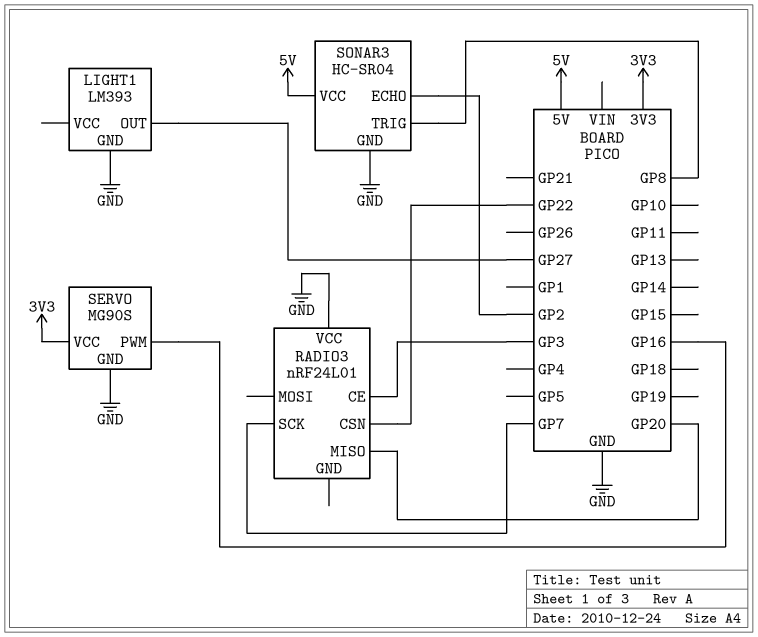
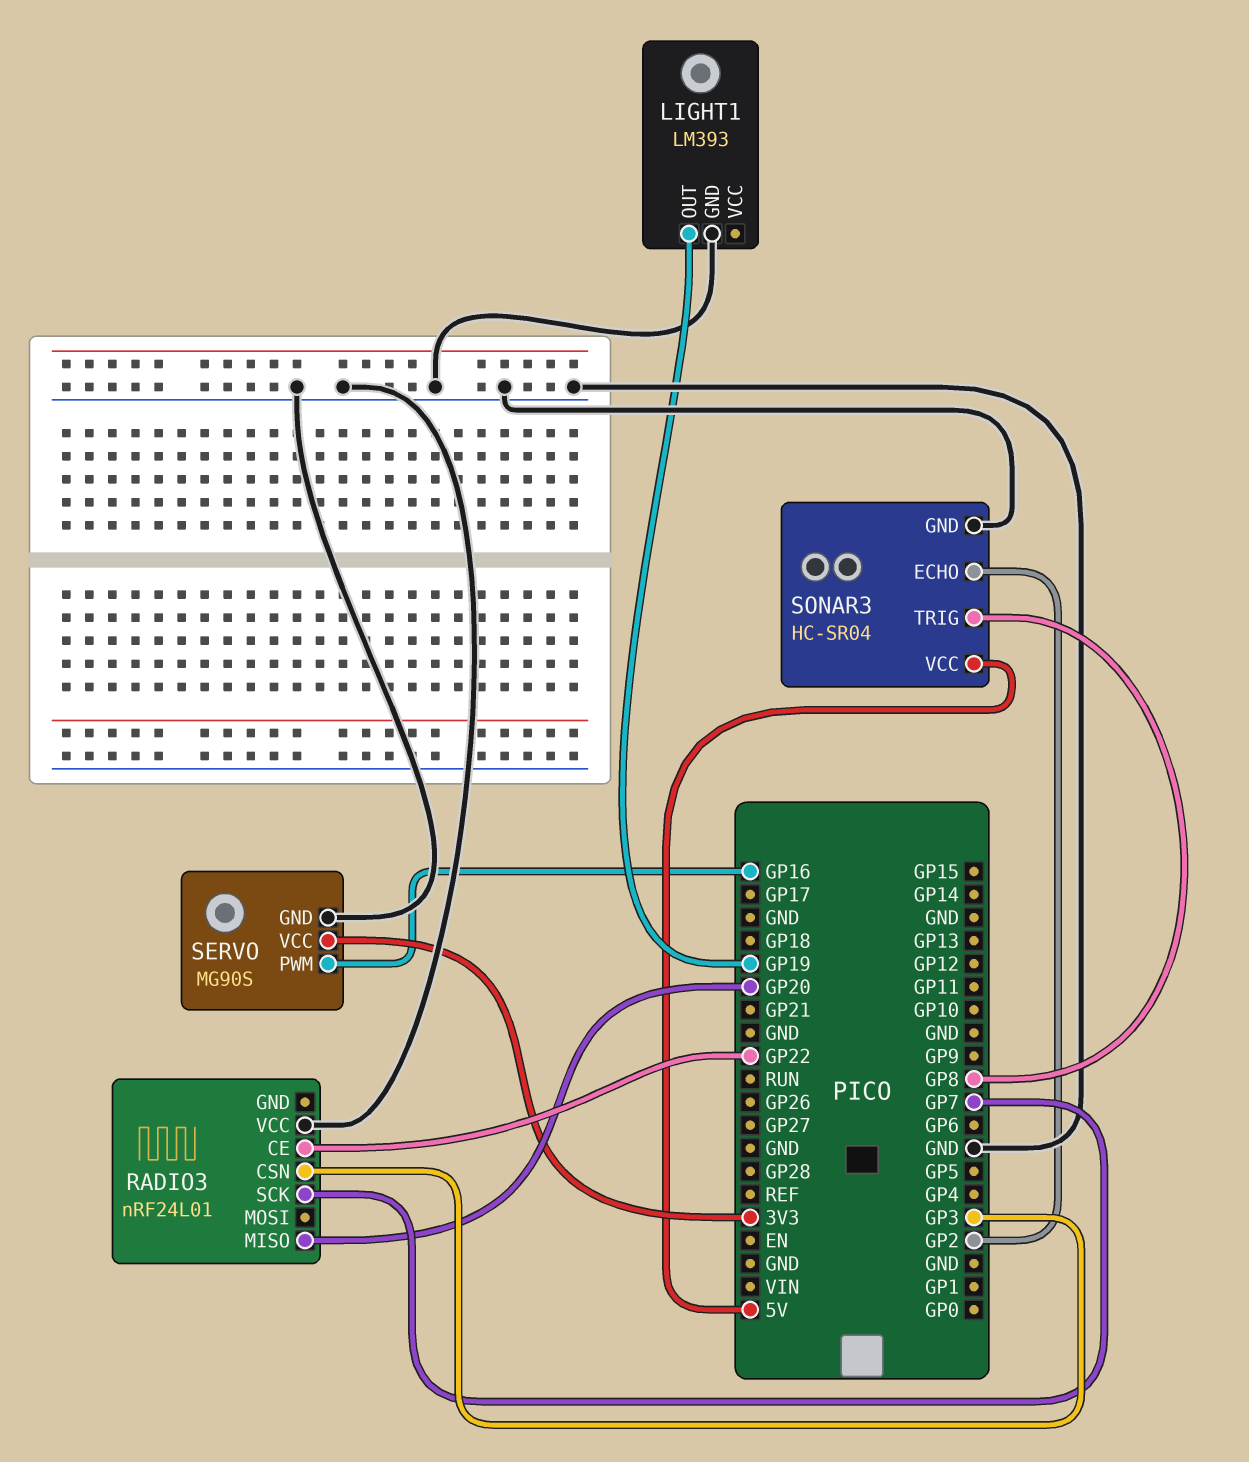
LIGHT1 pin OUT: GP27 -> GP19
RADIO3 pin CE: GP3 -> GP22
RADIO3 pin CSN: GP22 -> GP3

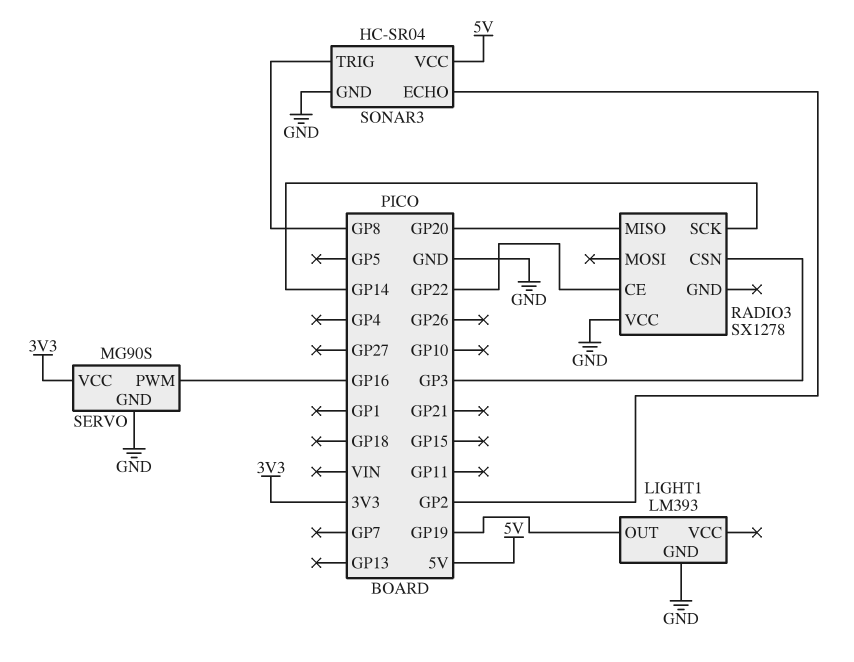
RADIO3: nRF24L01 -> SX1278
RADIO3 pin SCK: GP7 -> GP14

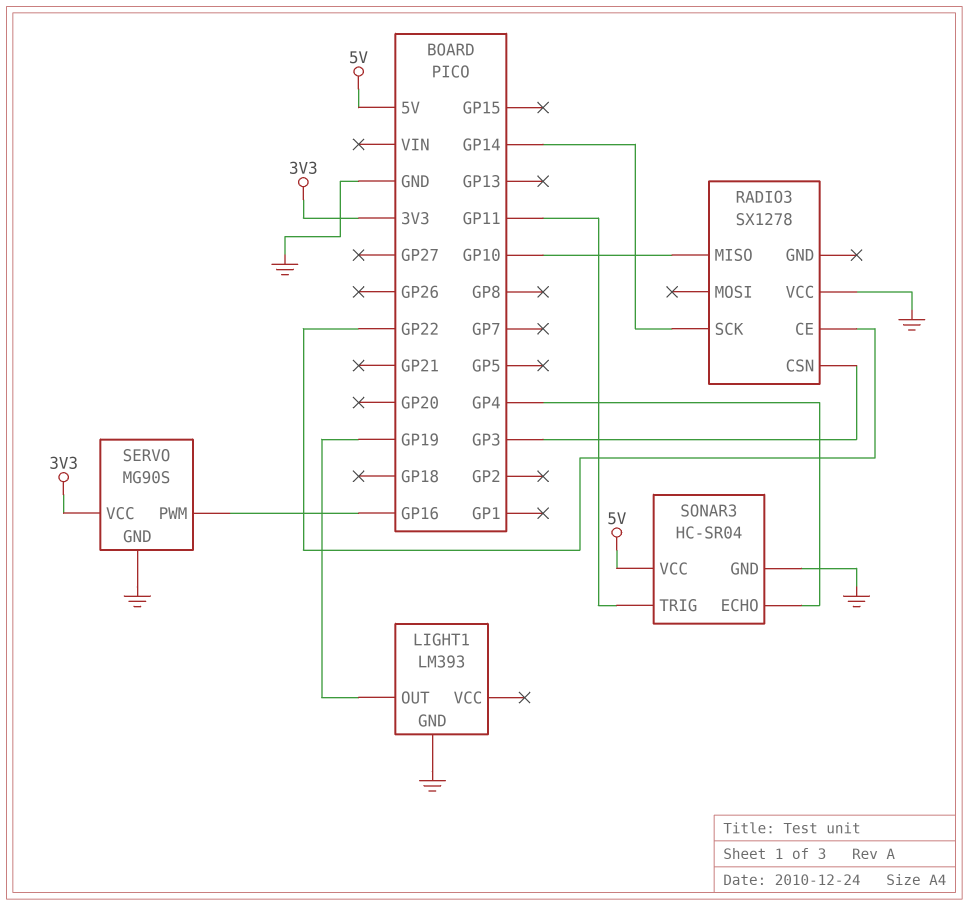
RADIO3 pin MISO: GP20 -> GP10
SONAR3 pin ECHO: GP2 -> GP4
SONAR3 pin TRIG: GP8 -> GP11

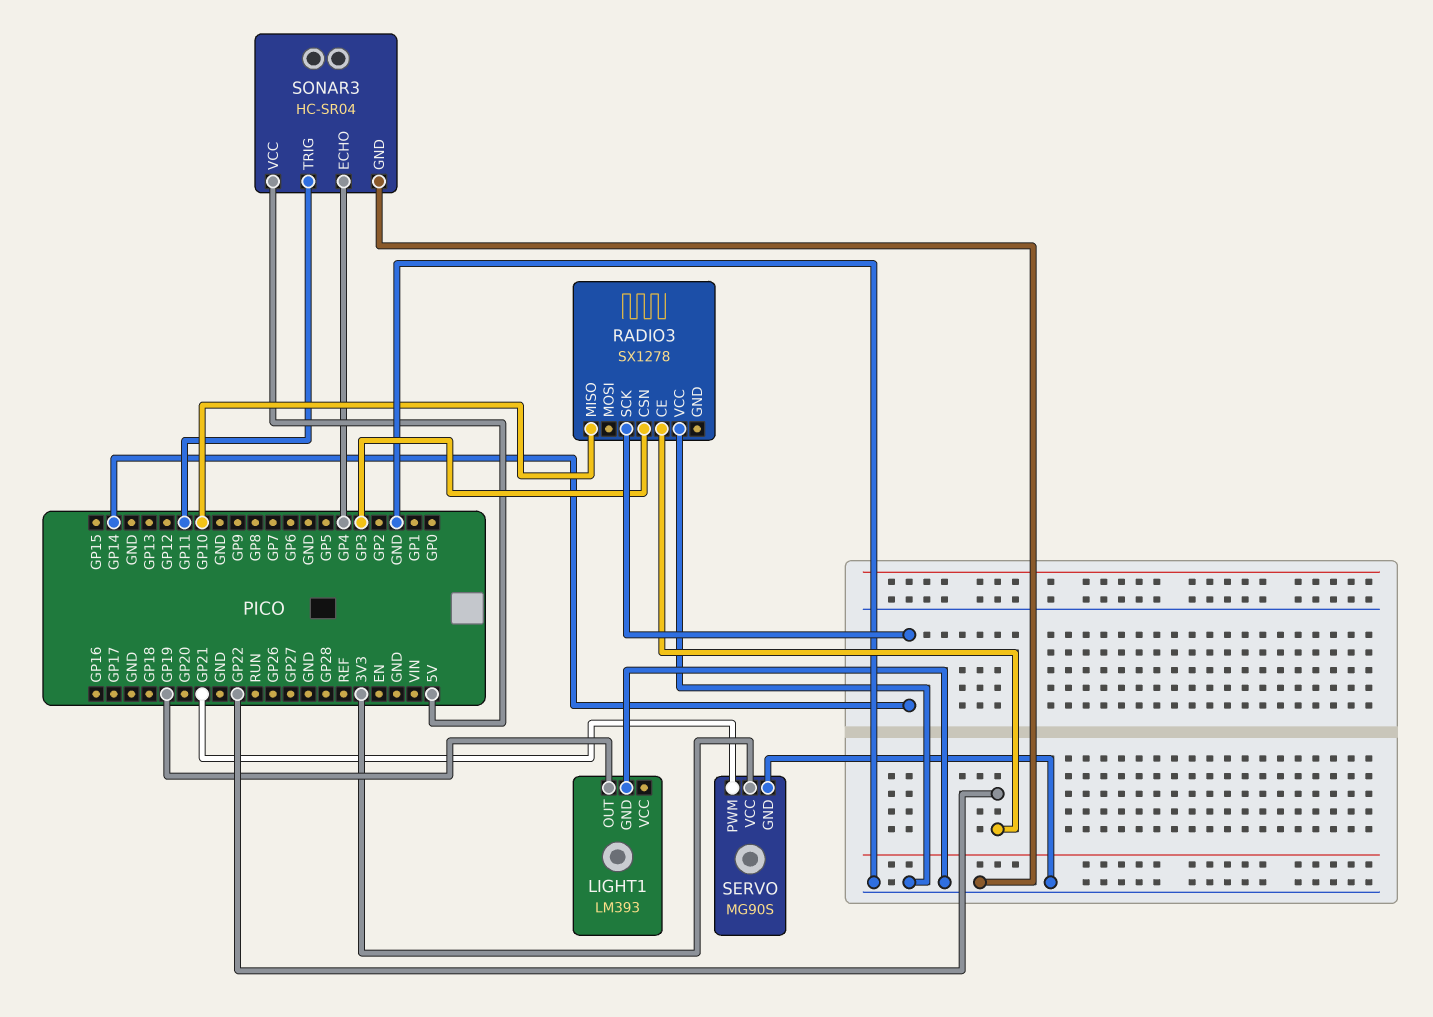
SERVO pin PWM: GP16 -> GP21

